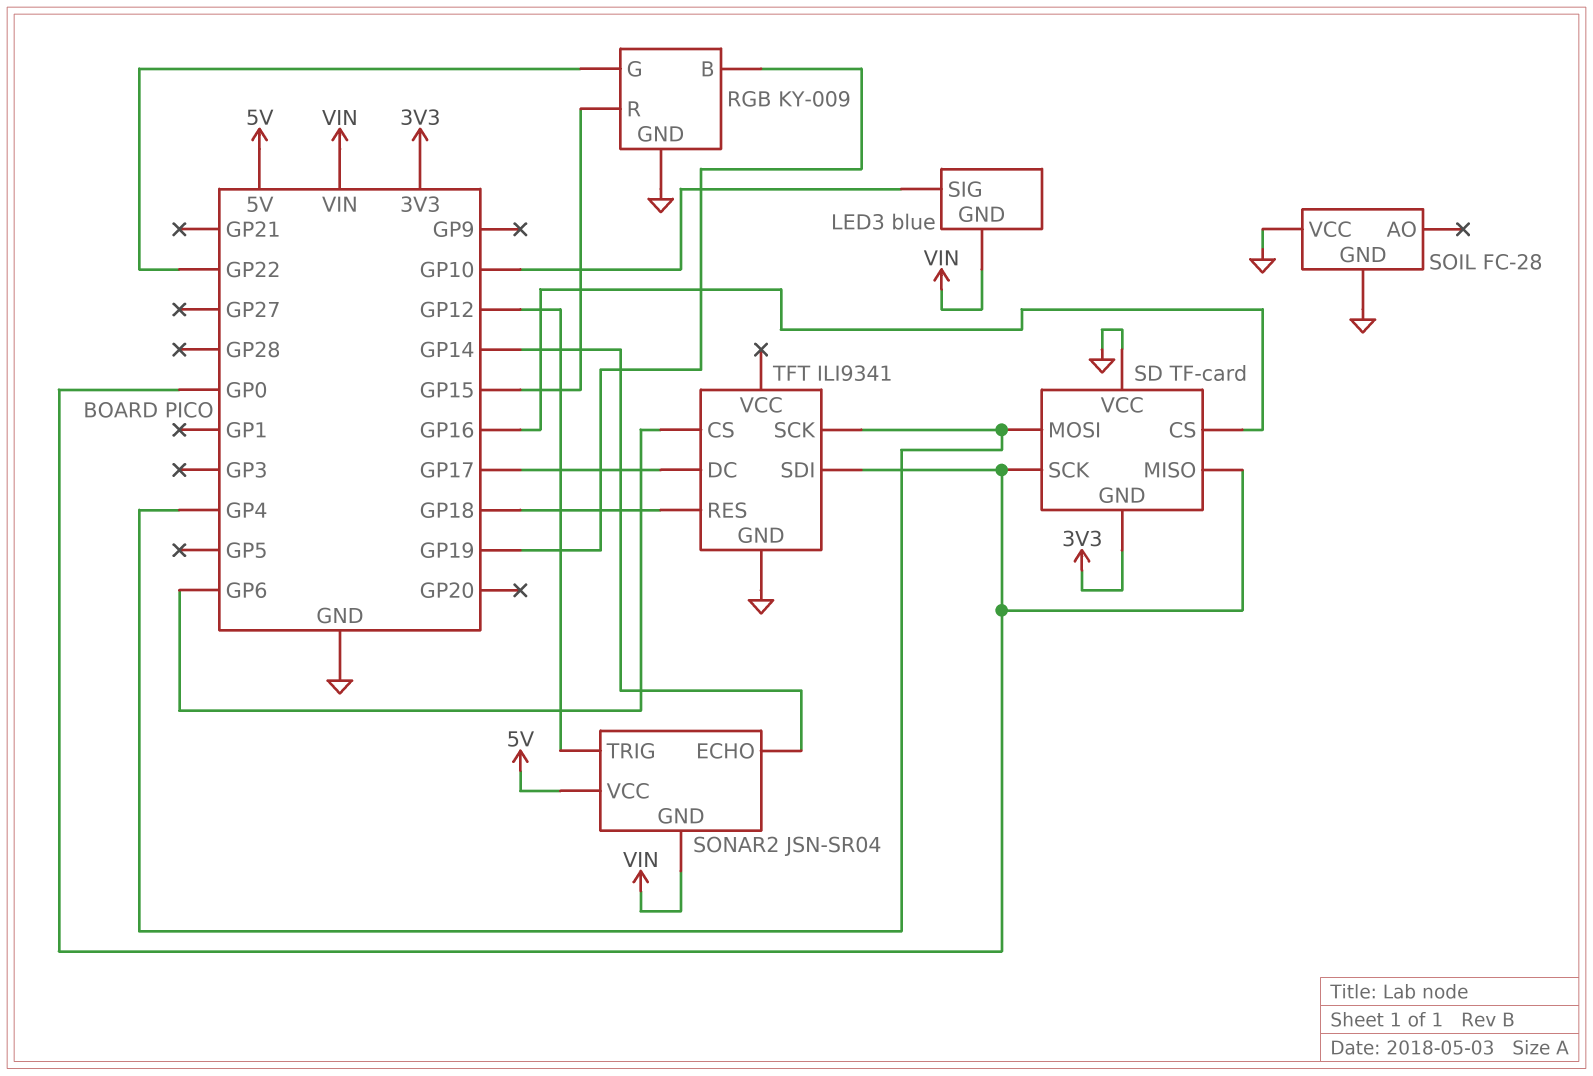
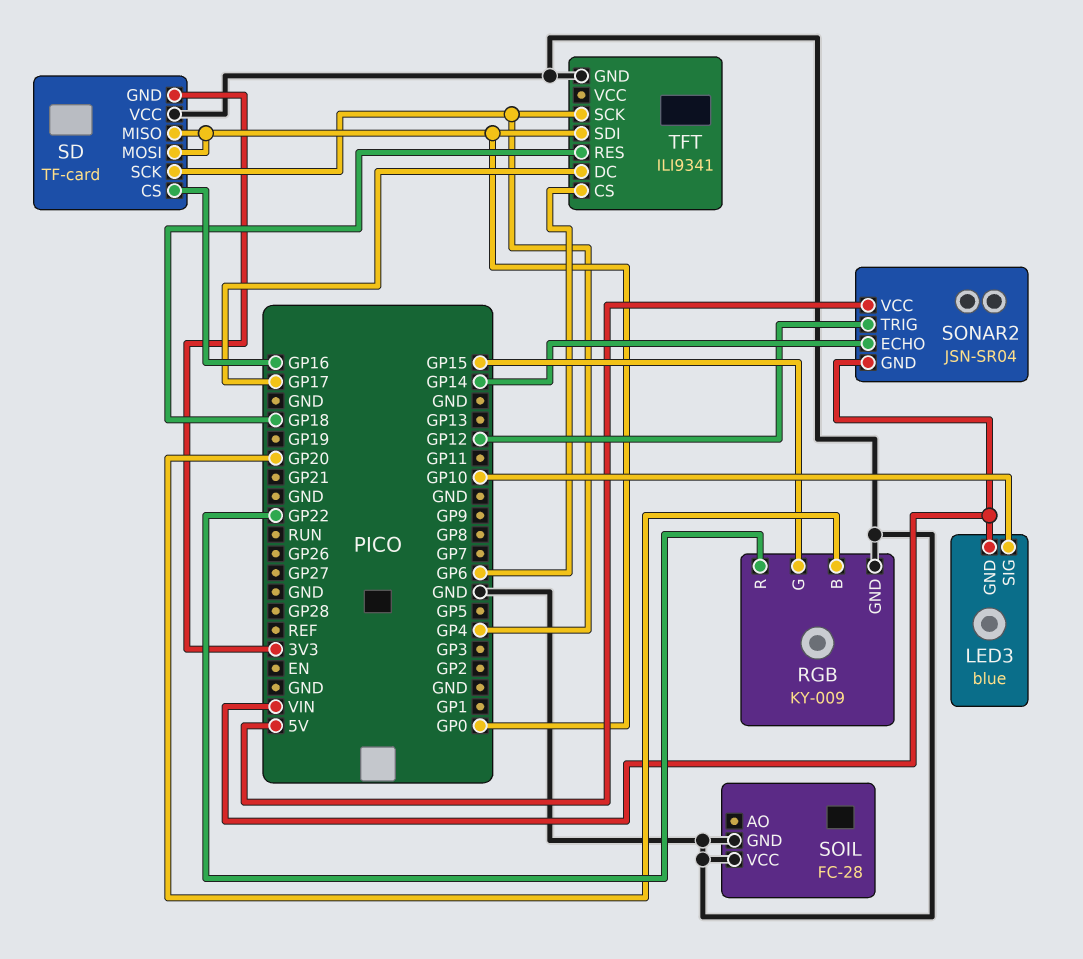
RGB pin B: GP19 -> GP20
RGB pin G: GP22 -> GP15
RGB pin R: GP15 -> GP22
SD pin MOSI: GP4 -> GP0
SD pin SCK: GP0 -> GP4

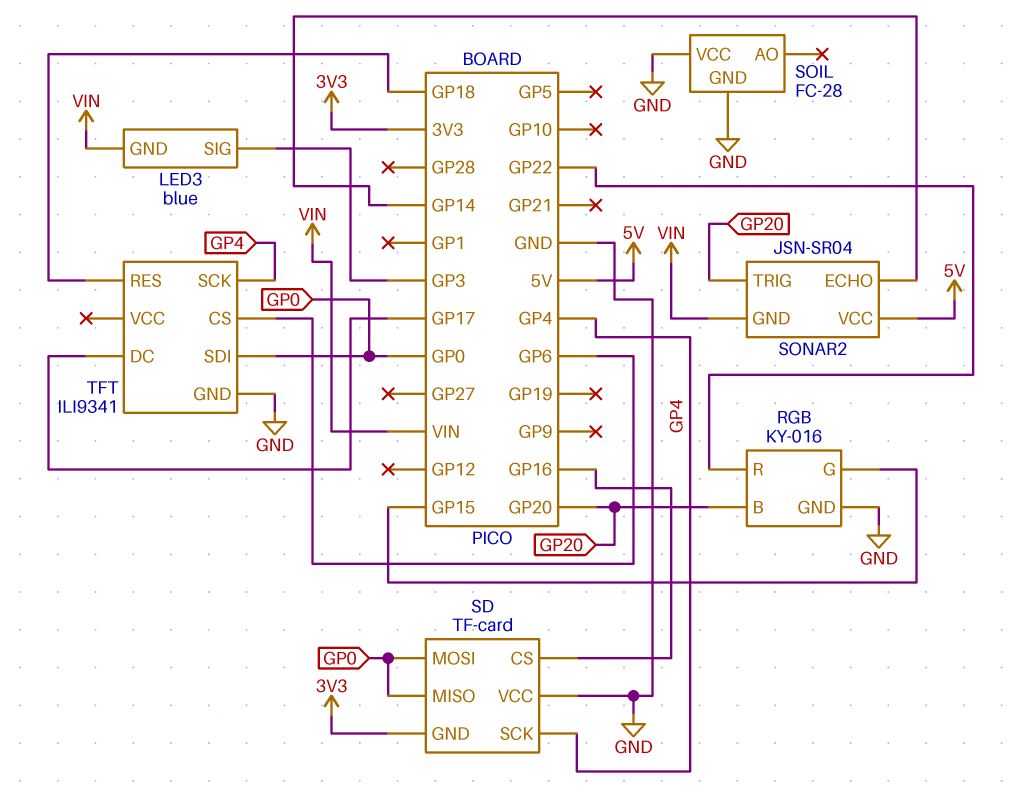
LED3 pin SIG: GP10 -> GP3
RGB: KY-009 -> KY-016
SONAR2 pin TRIG: GP12 -> GP20

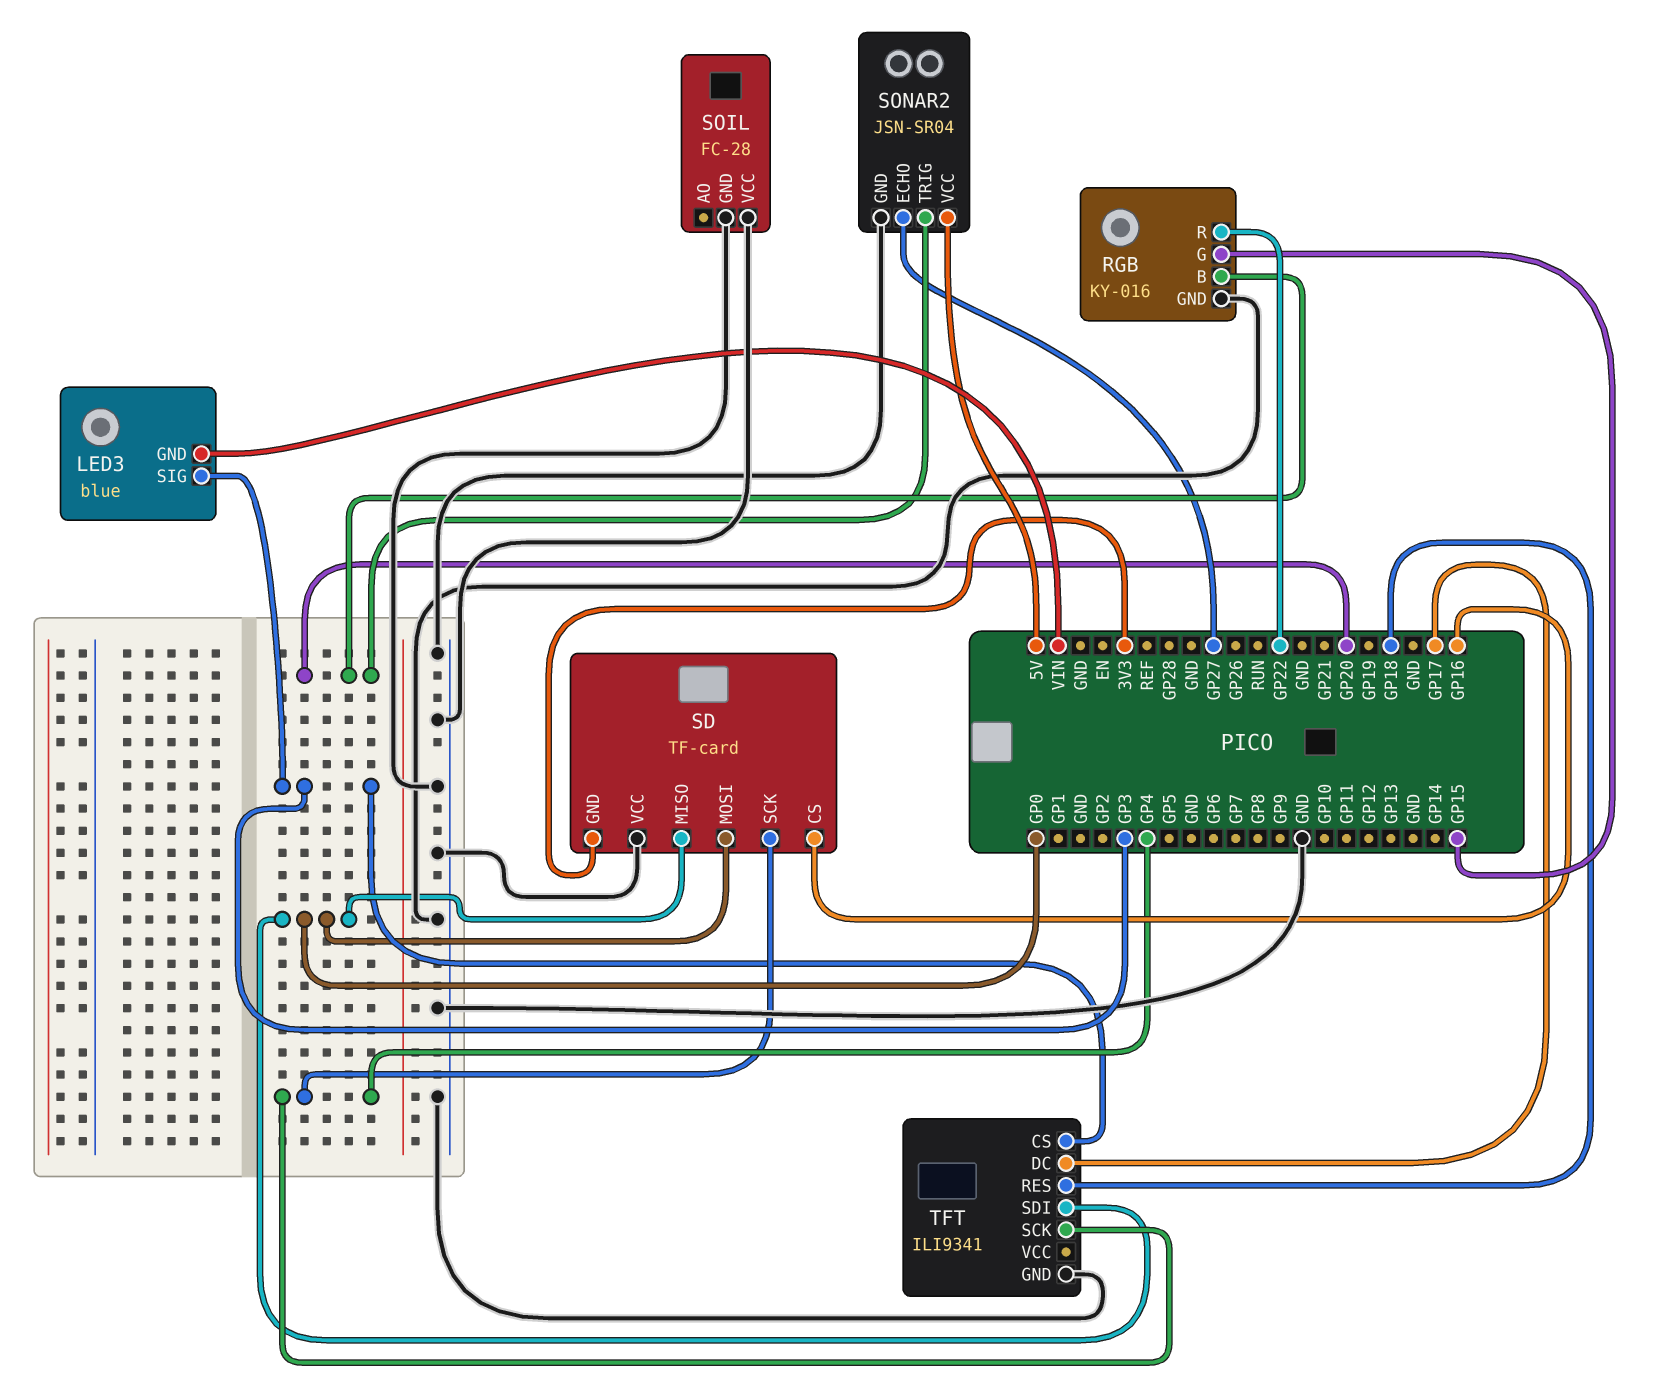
SONAR2 pin ECHO: GP14 -> GP27
SONAR2 pin GND: VIN -> GND
TFT pin CS: GP6 -> GP3

